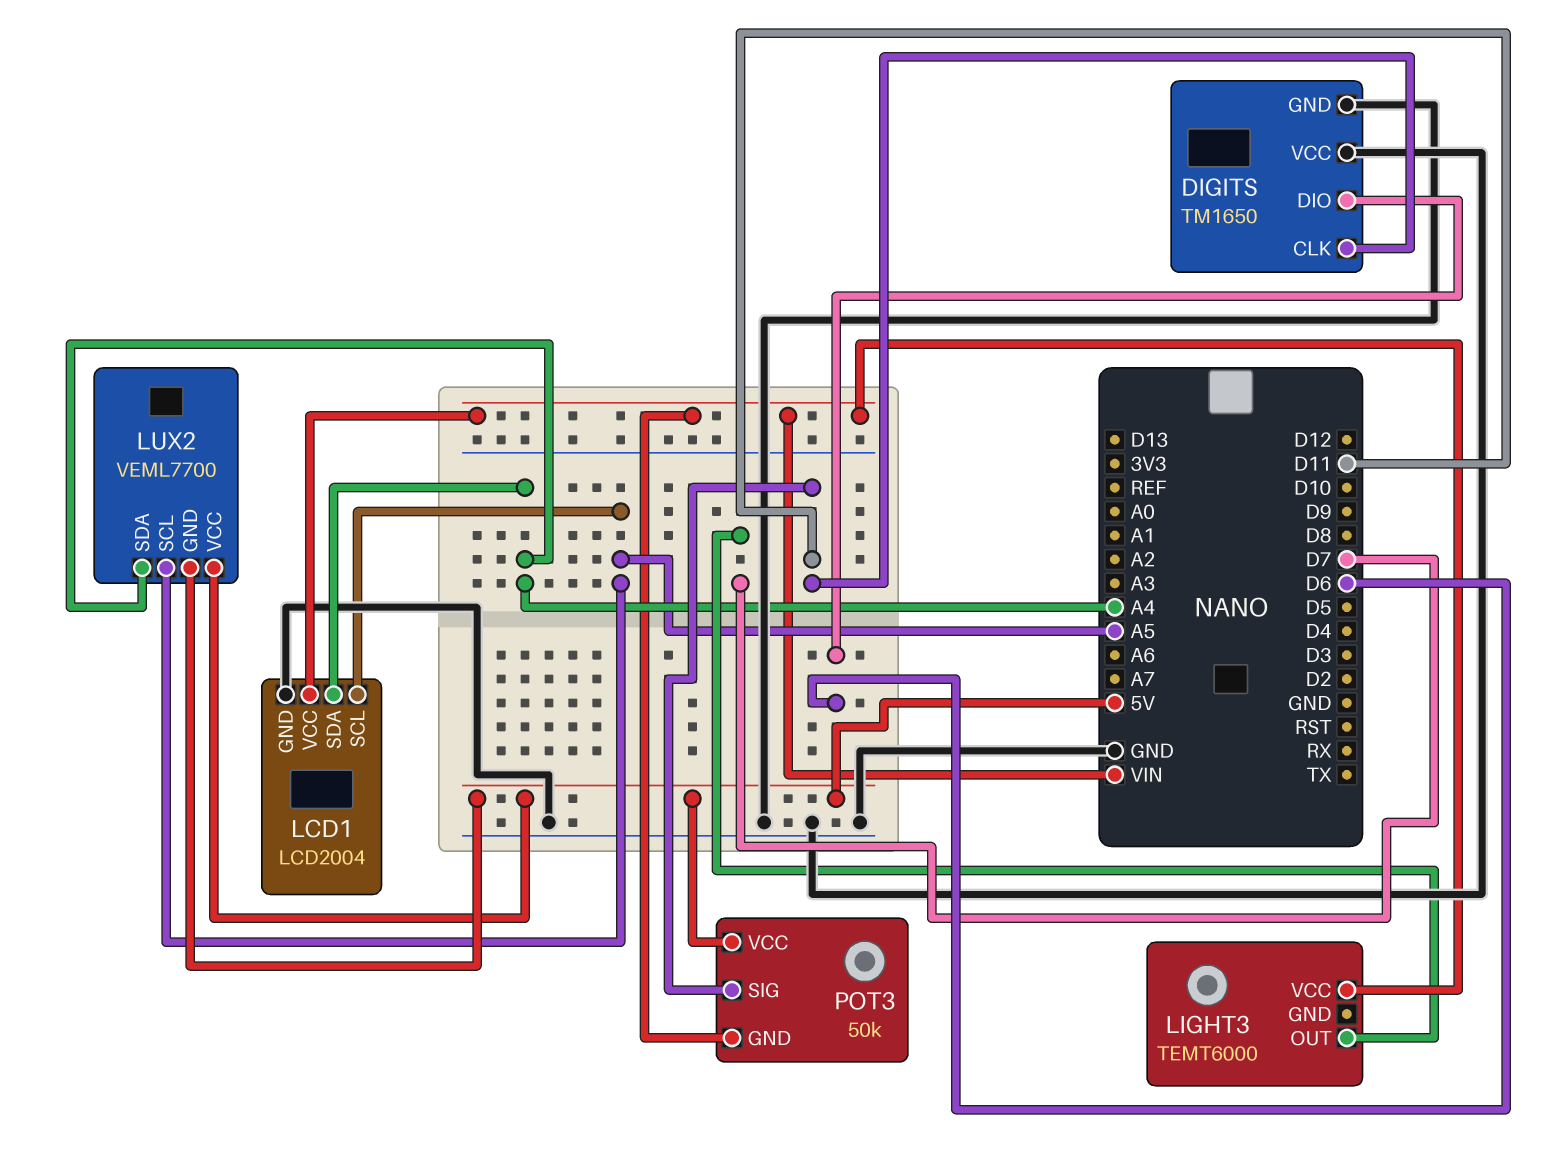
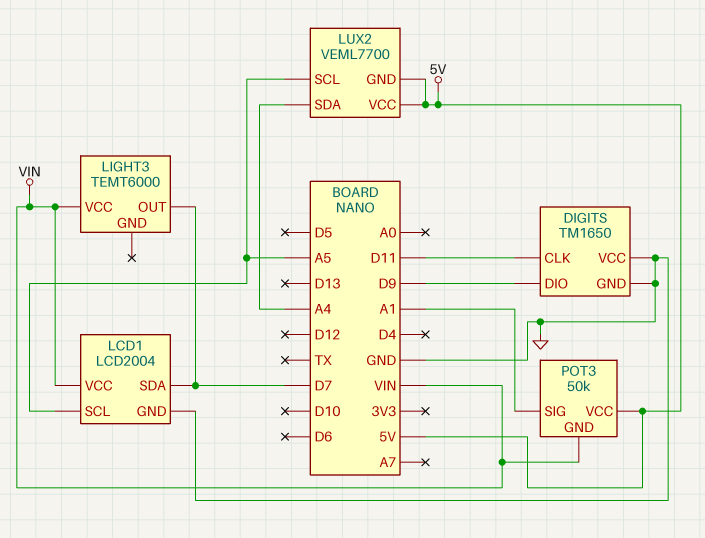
DIGITS pin DIO: D6 -> D9
LCD1 pin SDA: A4 -> D7
POT3 pin SIG: D11 -> A1

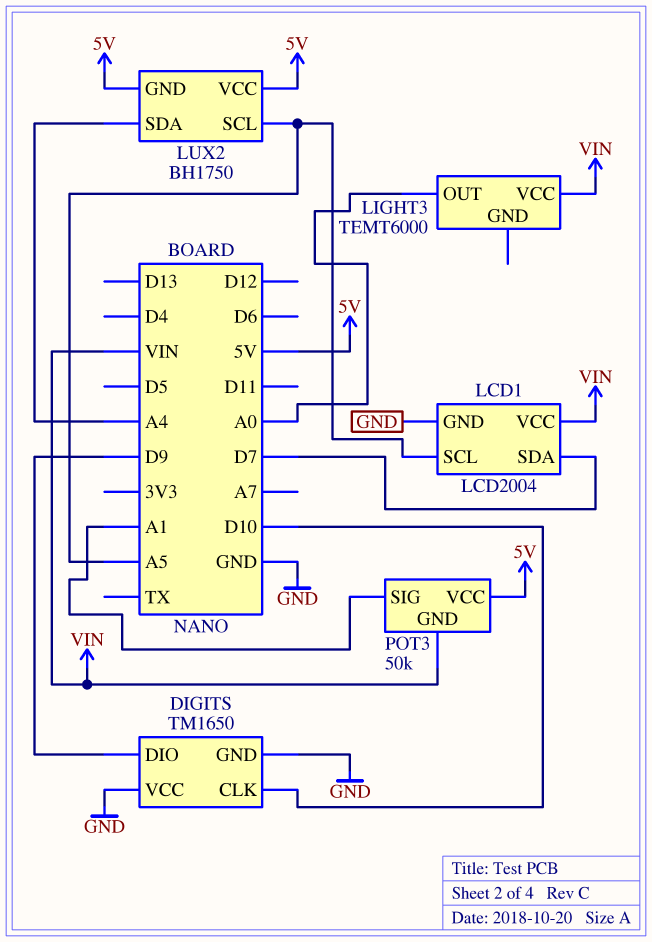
DIGITS pin CLK: D11 -> D10
LIGHT3 pin OUT: D7 -> A0
LUX2: VEML7700 -> BH1750

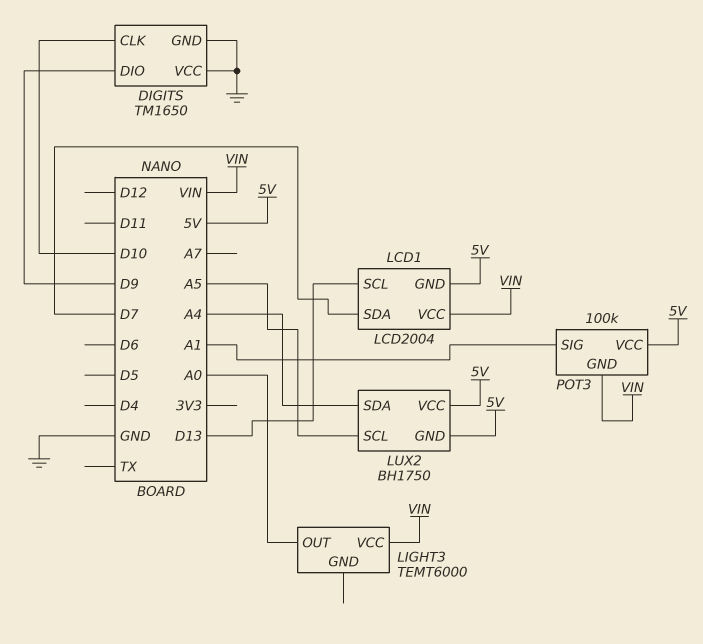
LCD1 pin GND: GND -> 5V
LCD1 pin SCL: A5 -> D13
POT3: 50k -> 100k

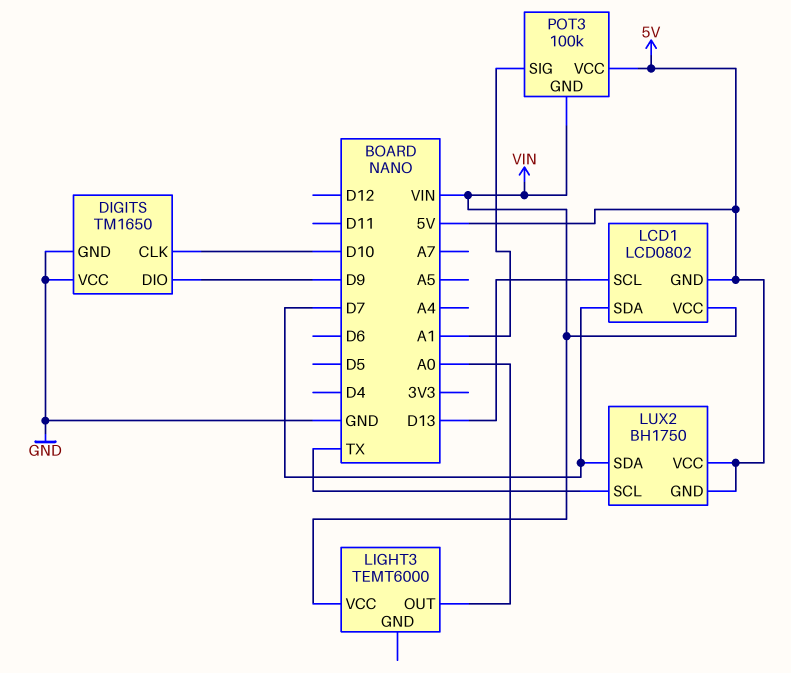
LCD1: LCD2004 -> LCD0802
LUX2 pin SCL: A5 -> TX
LUX2 pin SDA: A4 -> D7

